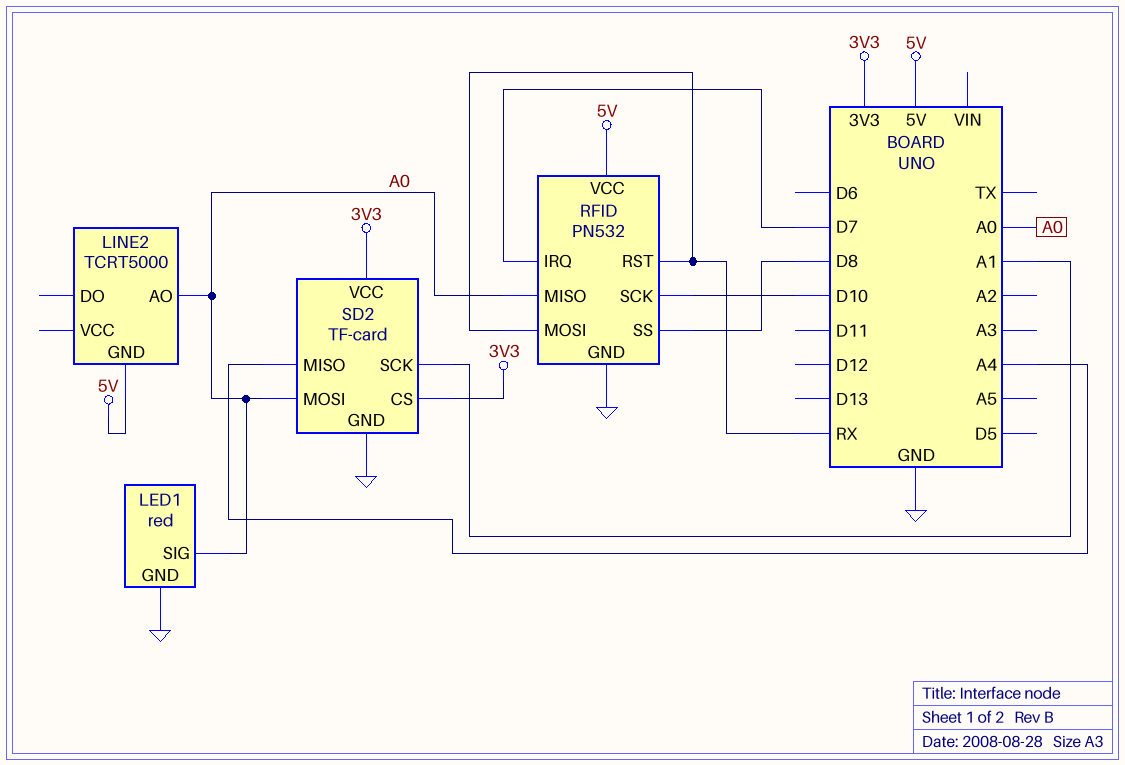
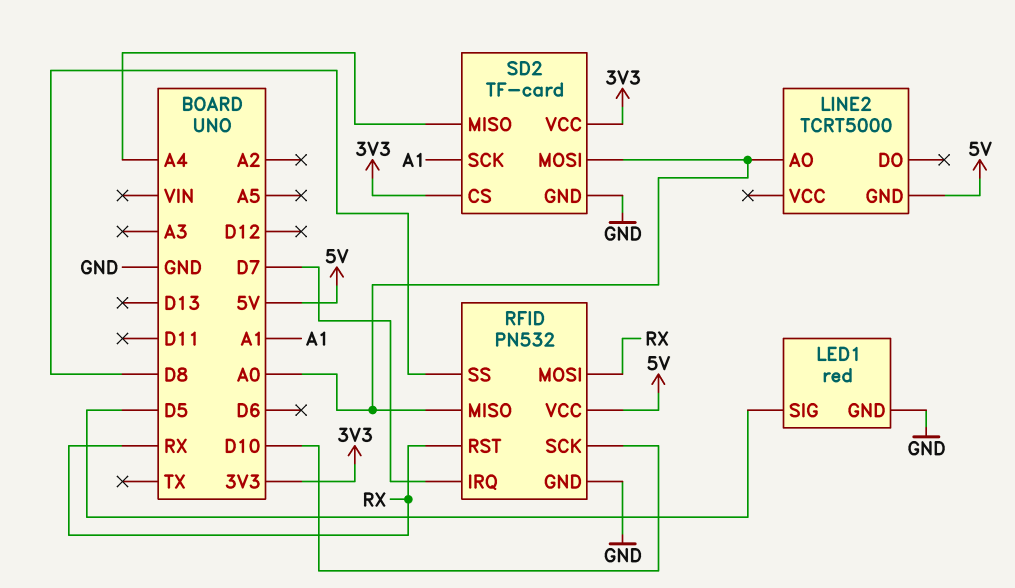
LED1 pin SIG: A0 -> D5

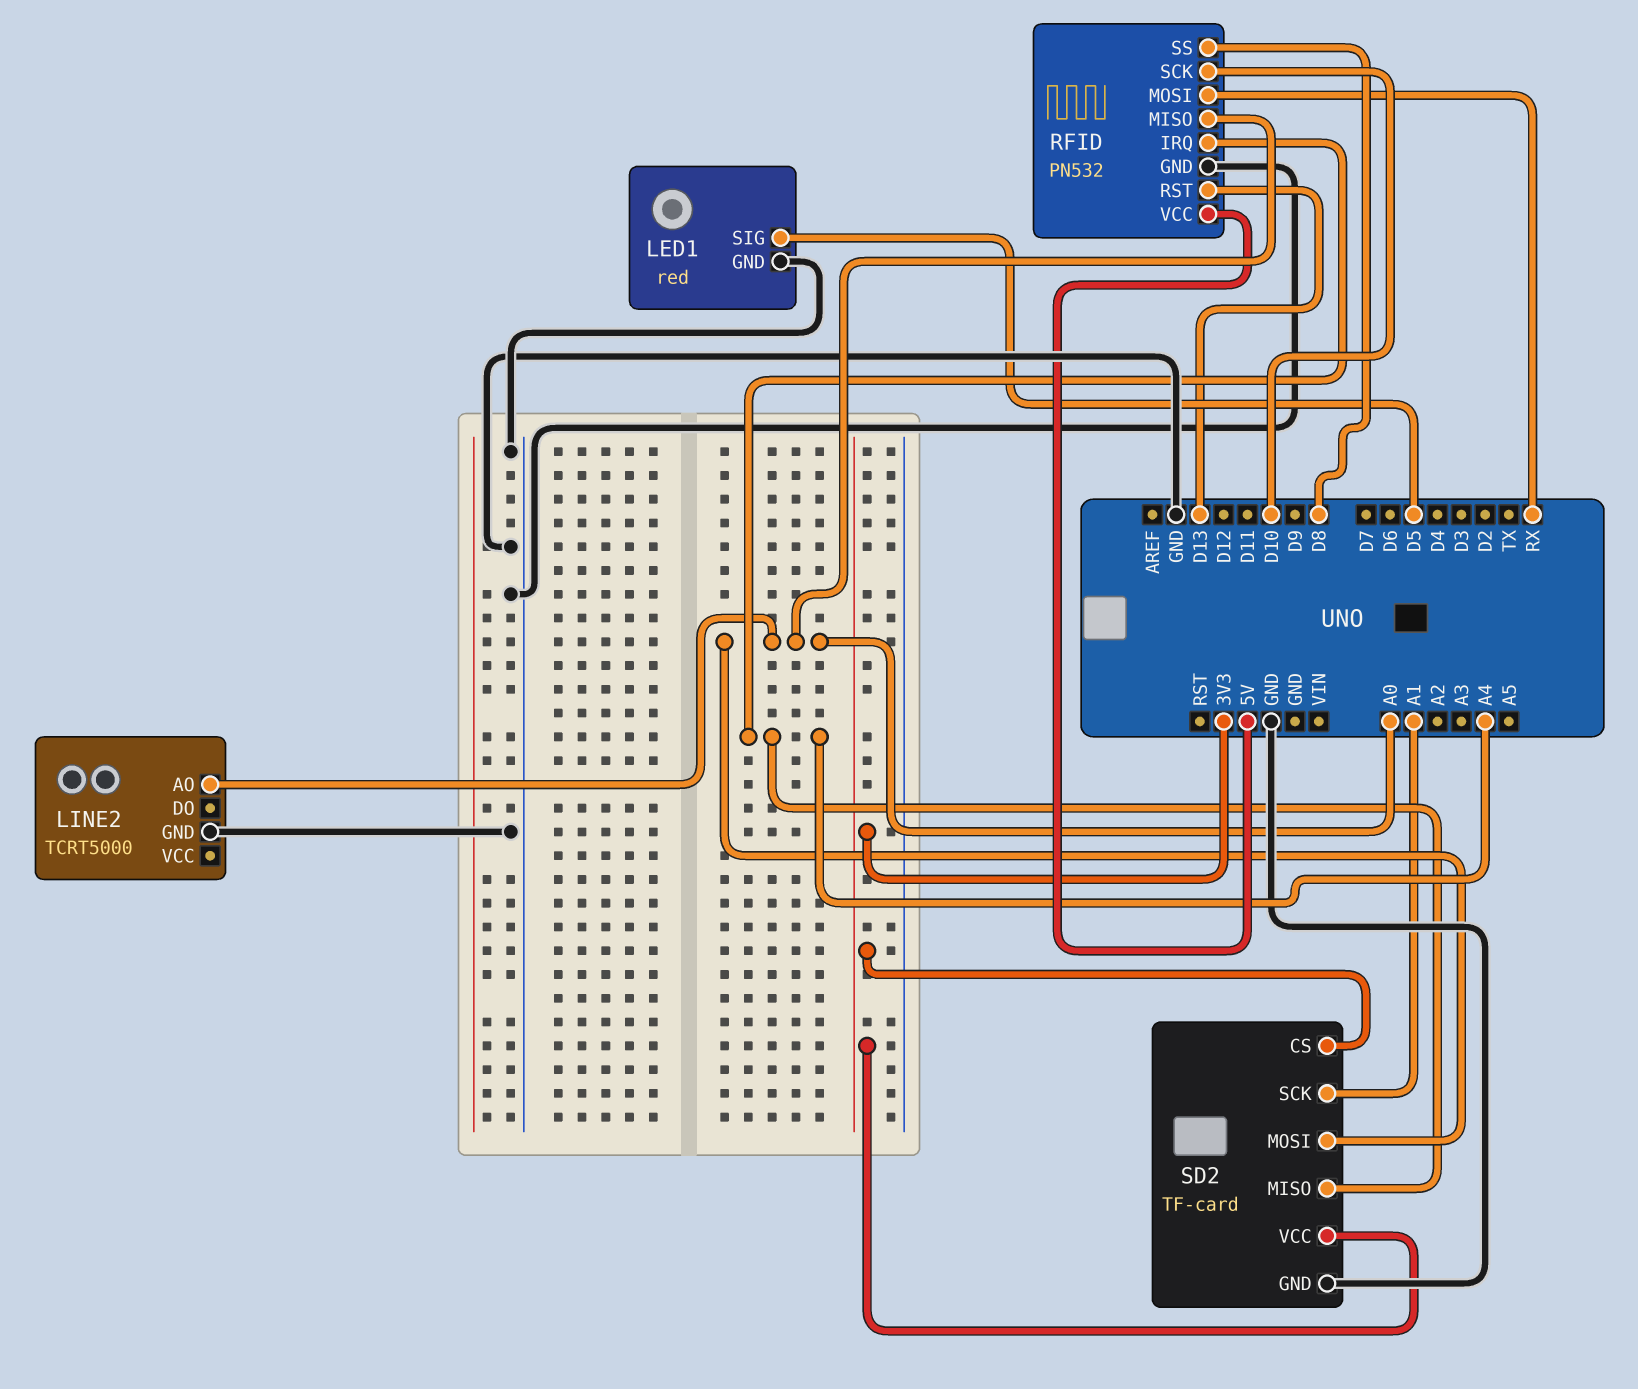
LINE2 pin GND: 5V -> GND
RFID pin IRQ: D7 -> A4
RFID pin RST: RX -> D13

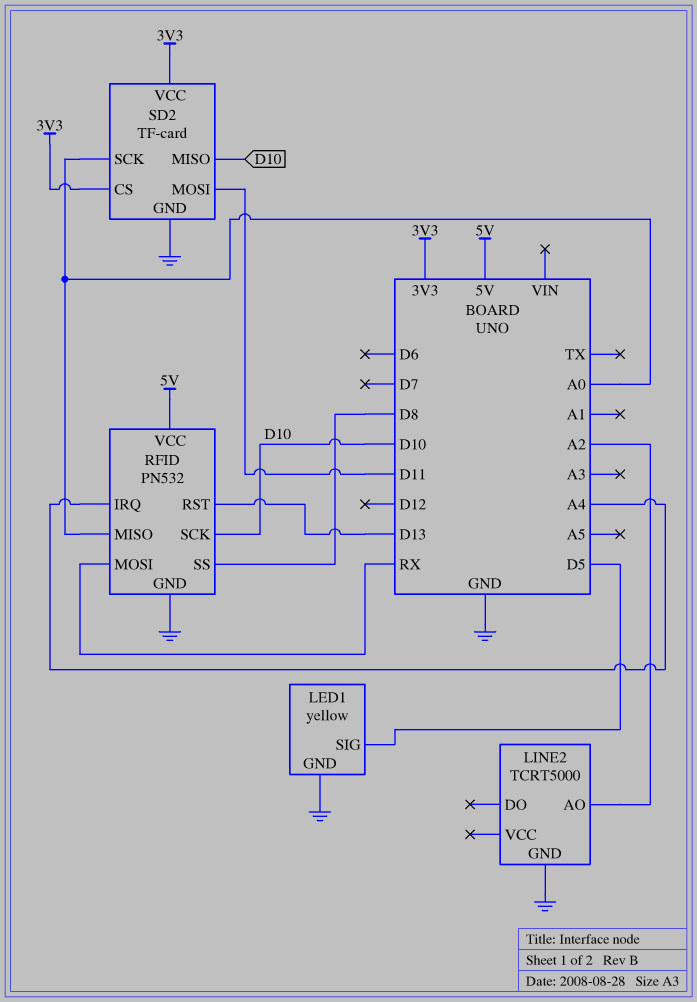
LED1: red -> yellow
LINE2 pin AO: A0 -> A2
SD2 pin MISO: A4 -> D10
SD2 pin MOSI: A0 -> D11
SD2 pin SCK: A1 -> A0

